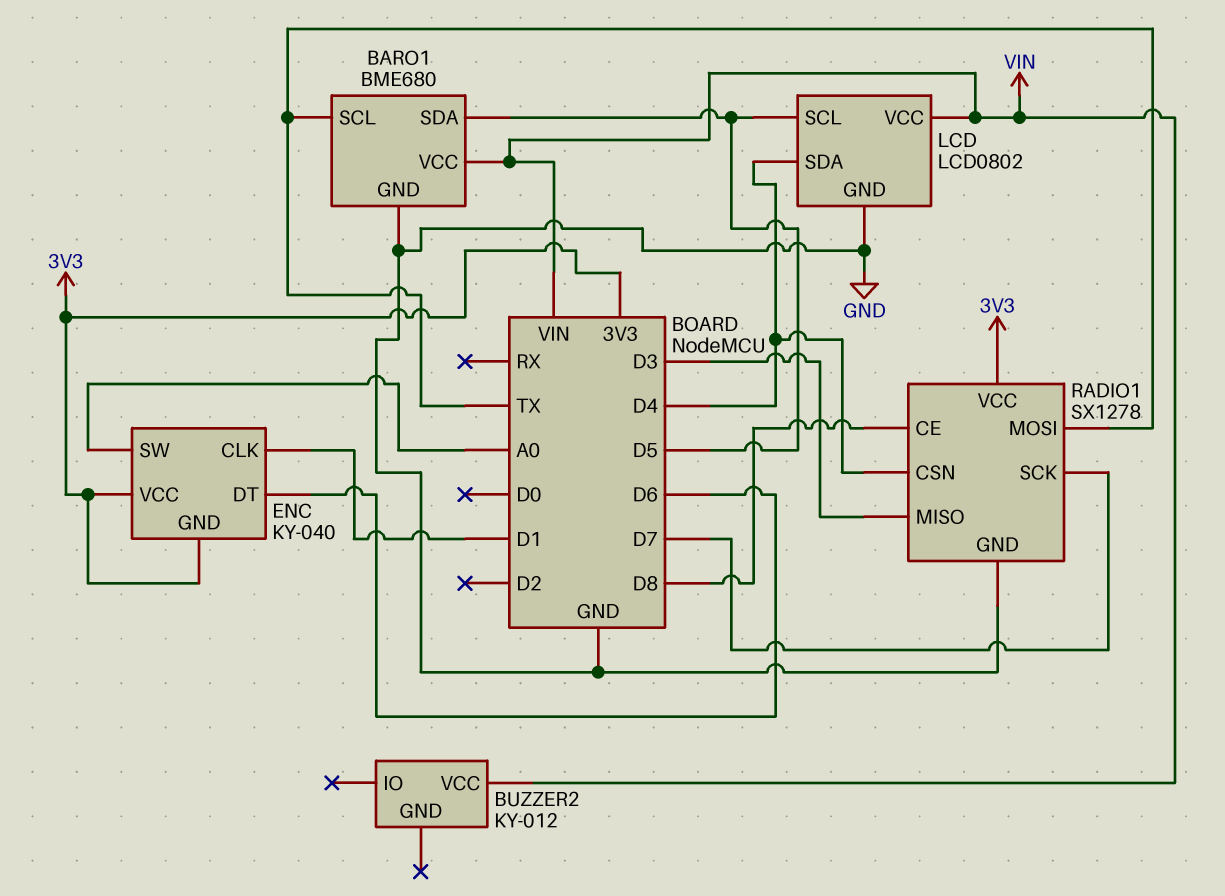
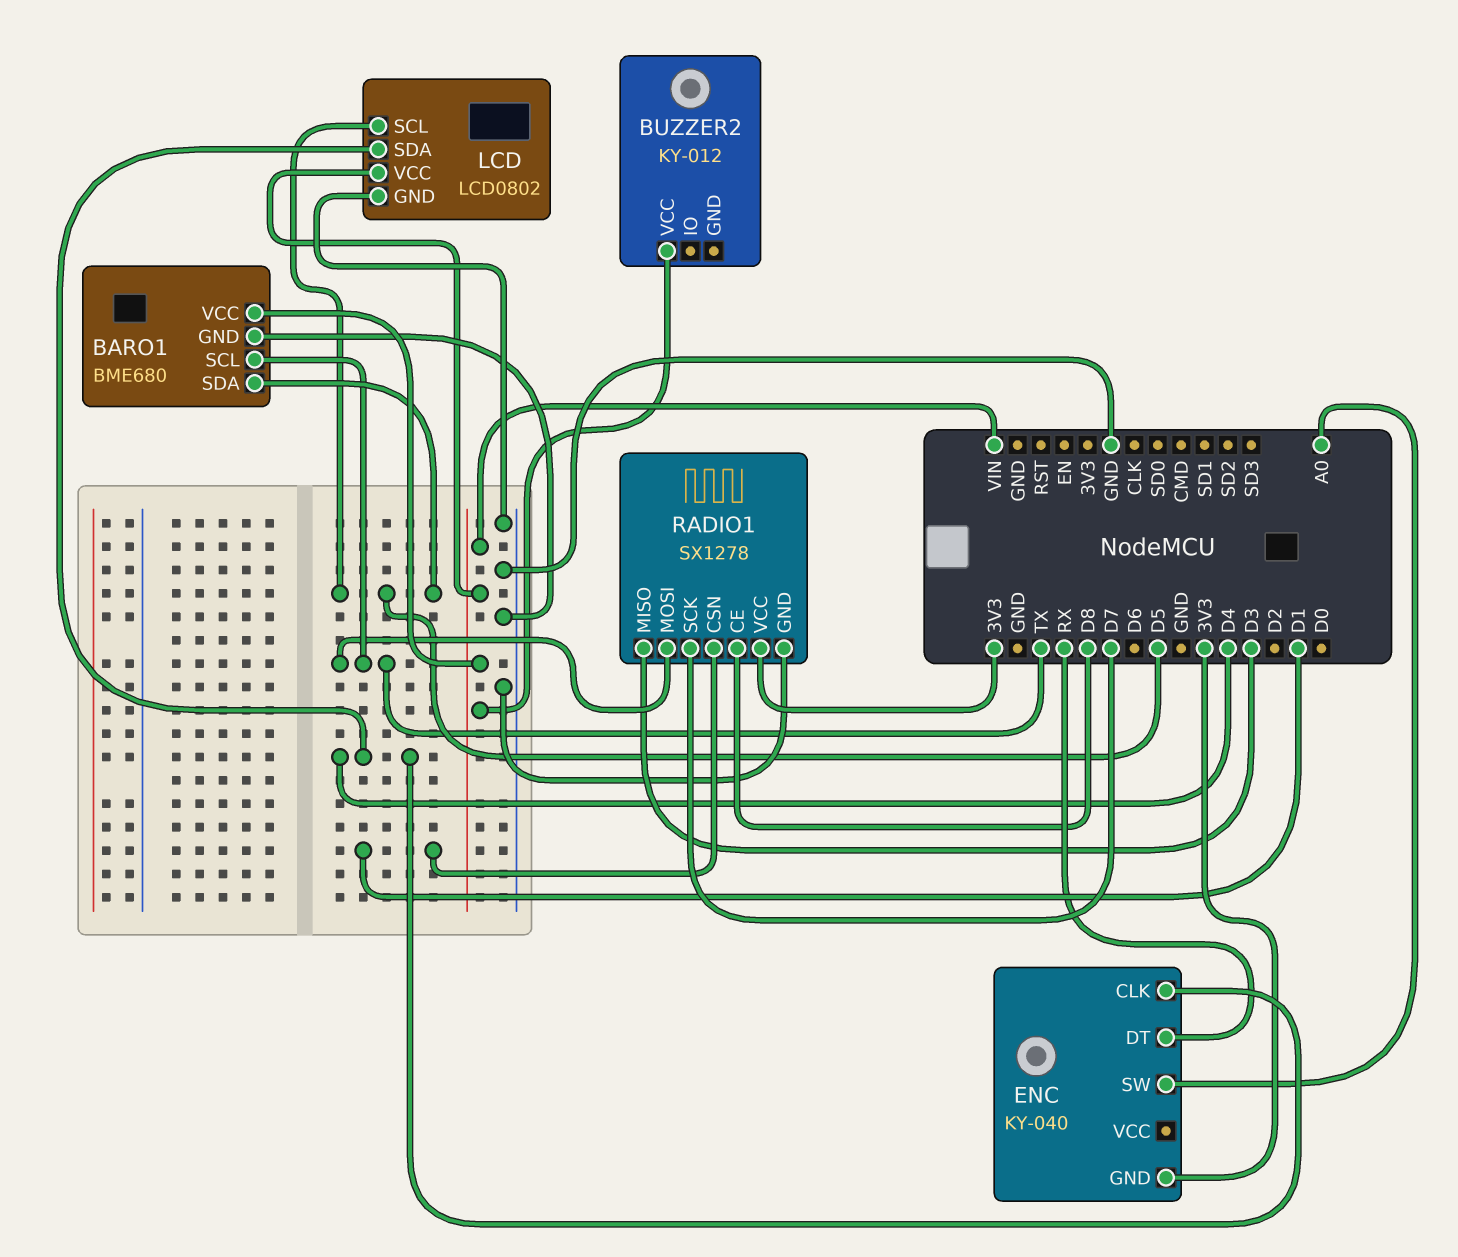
ENC pin CLK: D1 -> D4
ENC pin DT: D6 -> RX
ENC pin VCC: 3V3 -> none
RADIO1 pin CSN: D4 -> D1

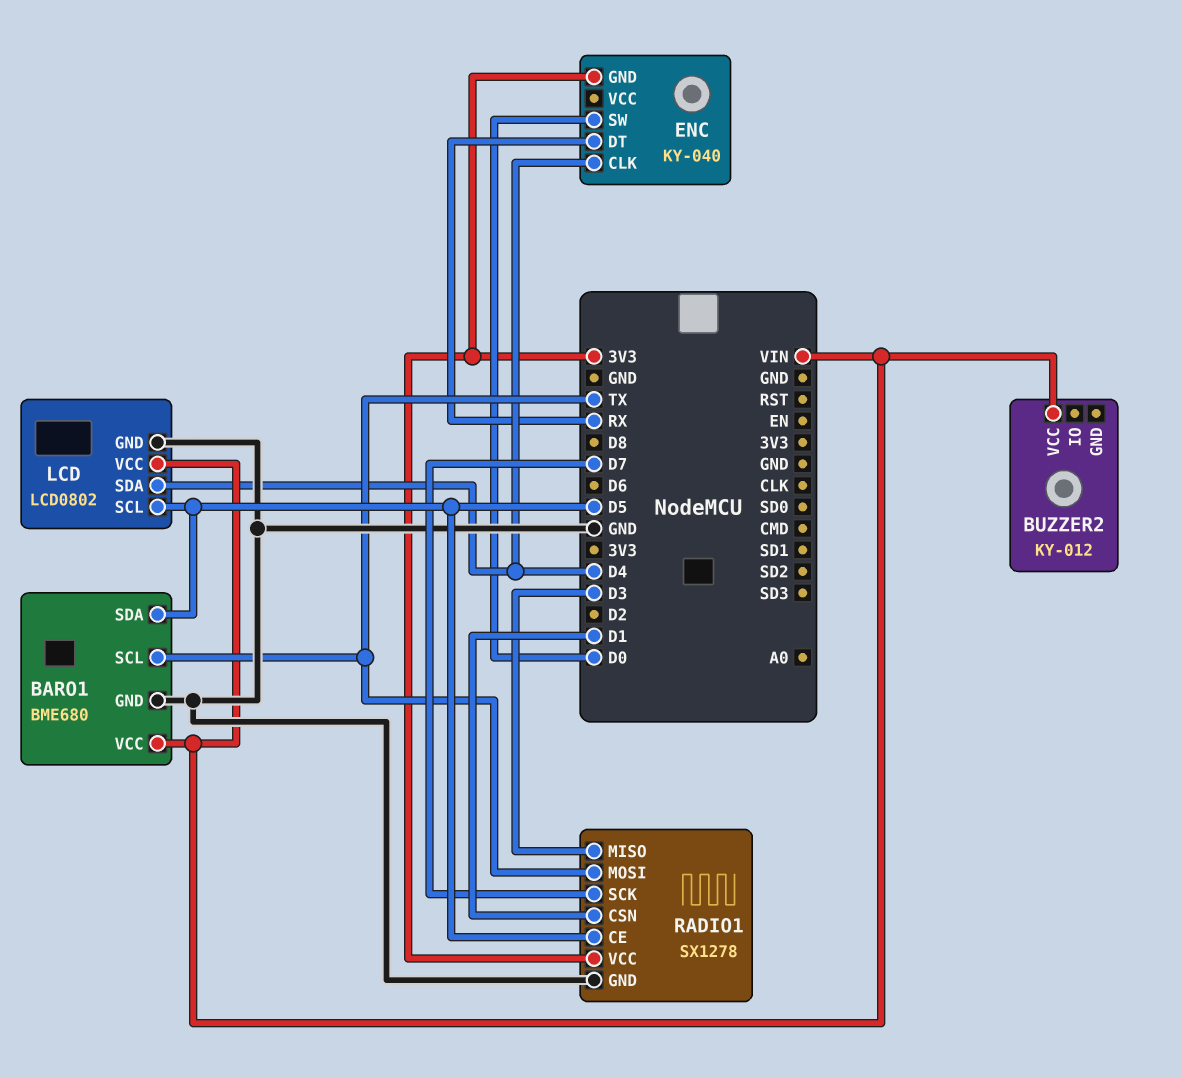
ENC pin SW: A0 -> D0
RADIO1 pin CE: D8 -> D5

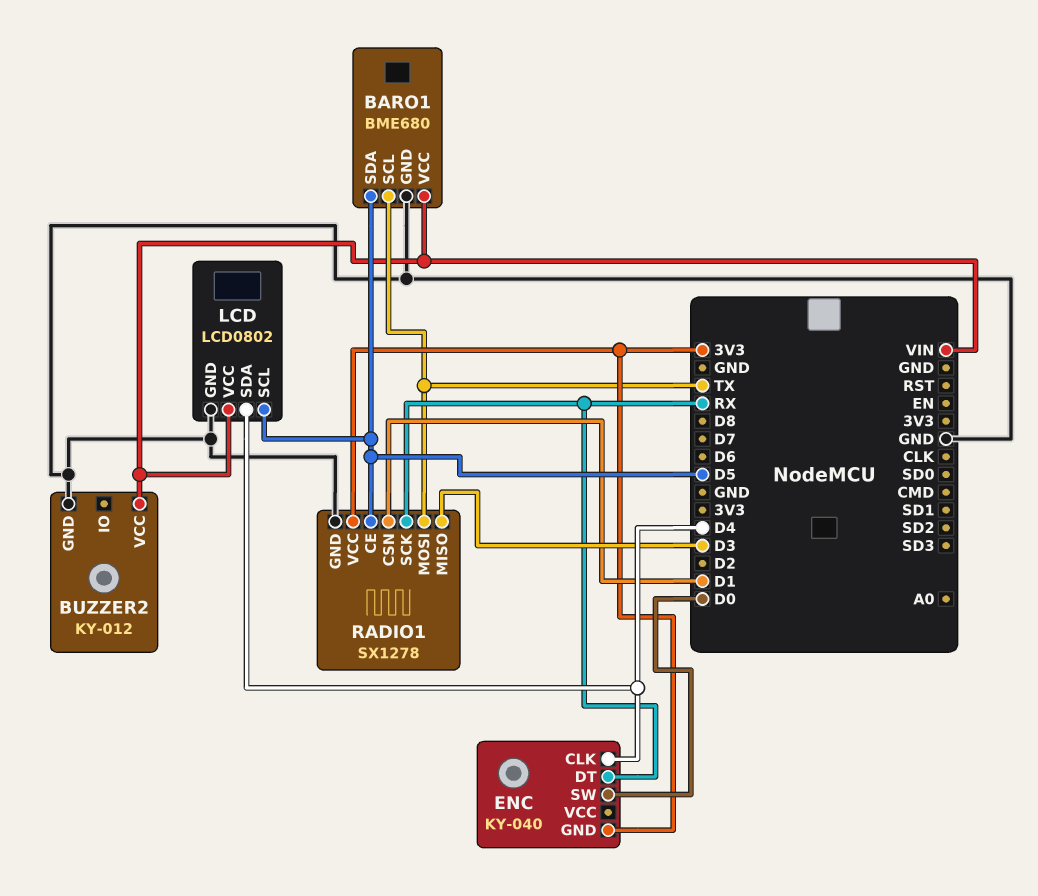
BUZZER2 pin GND: none -> GND
RADIO1 pin SCK: D7 -> RX

